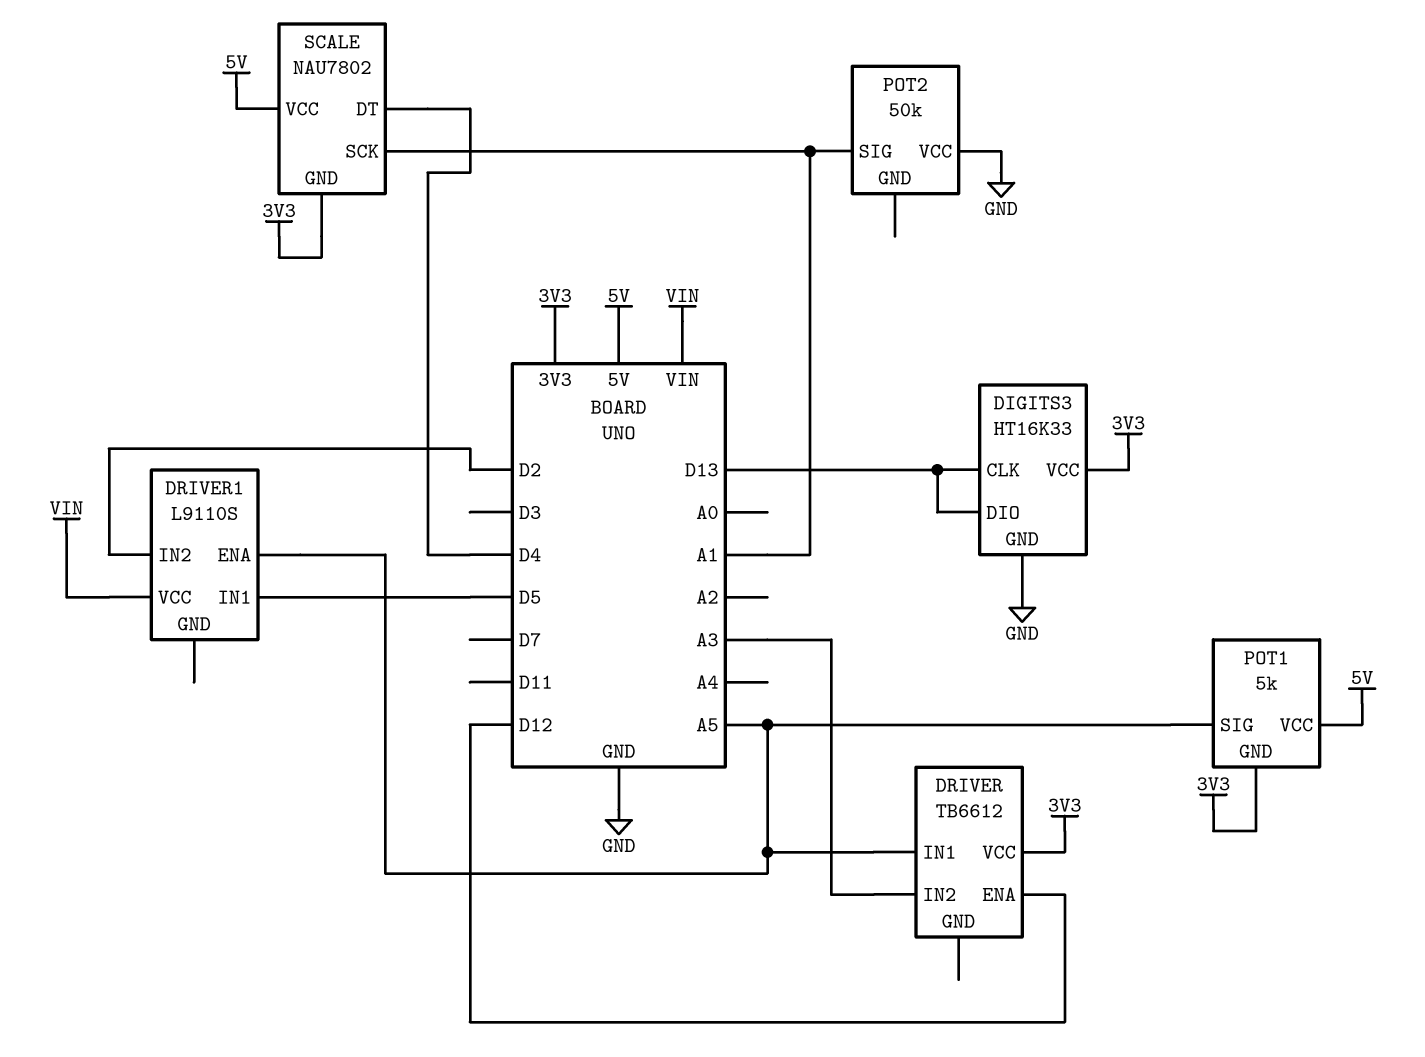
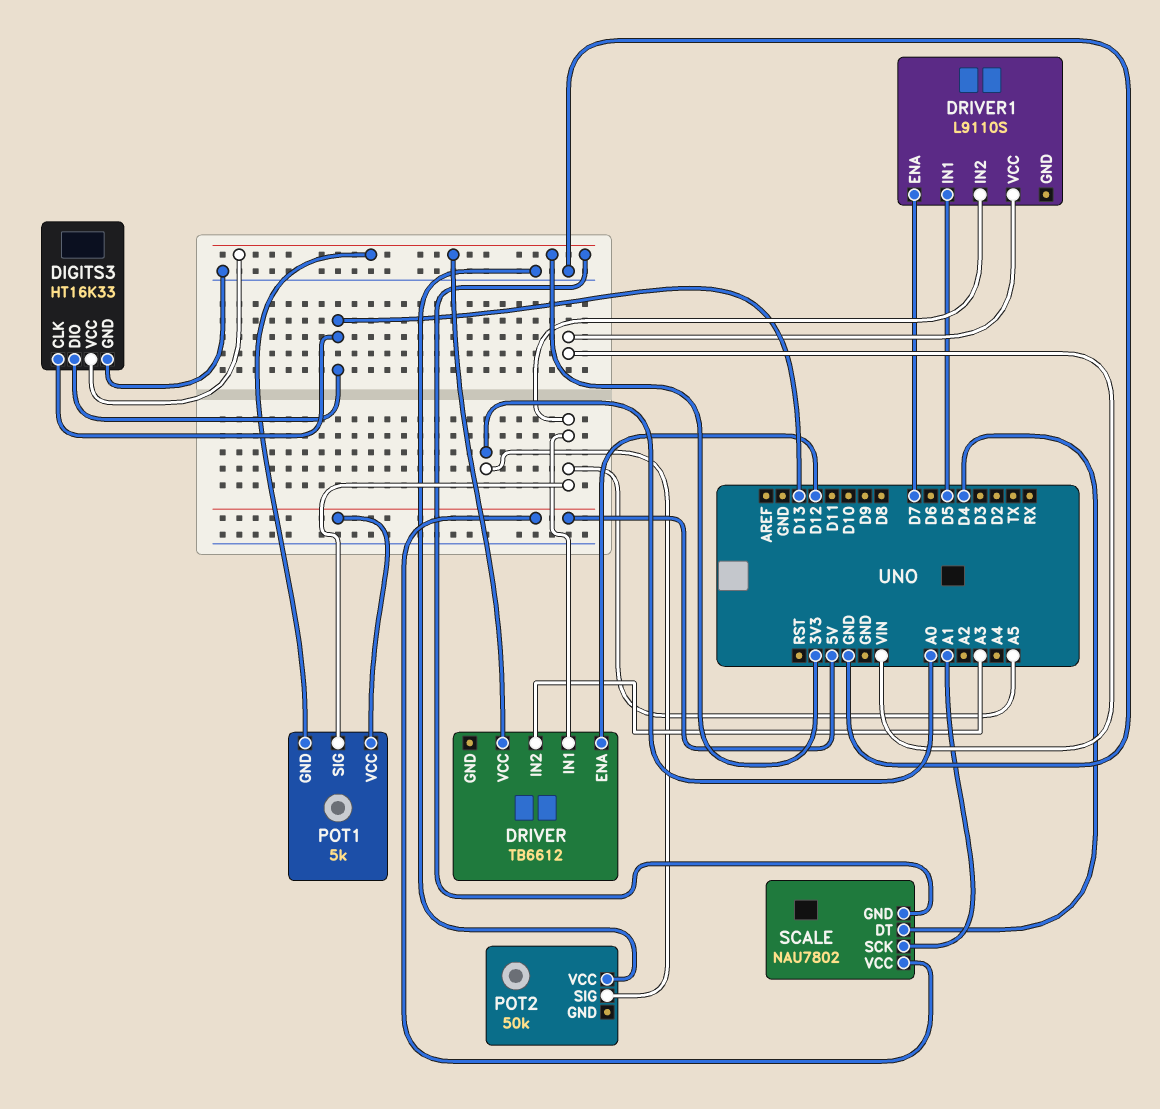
DRIVER1 pin ENA: A5 -> D7
DRIVER1 pin IN2: D2 -> A5
POT2 pin SIG: A1 -> A0

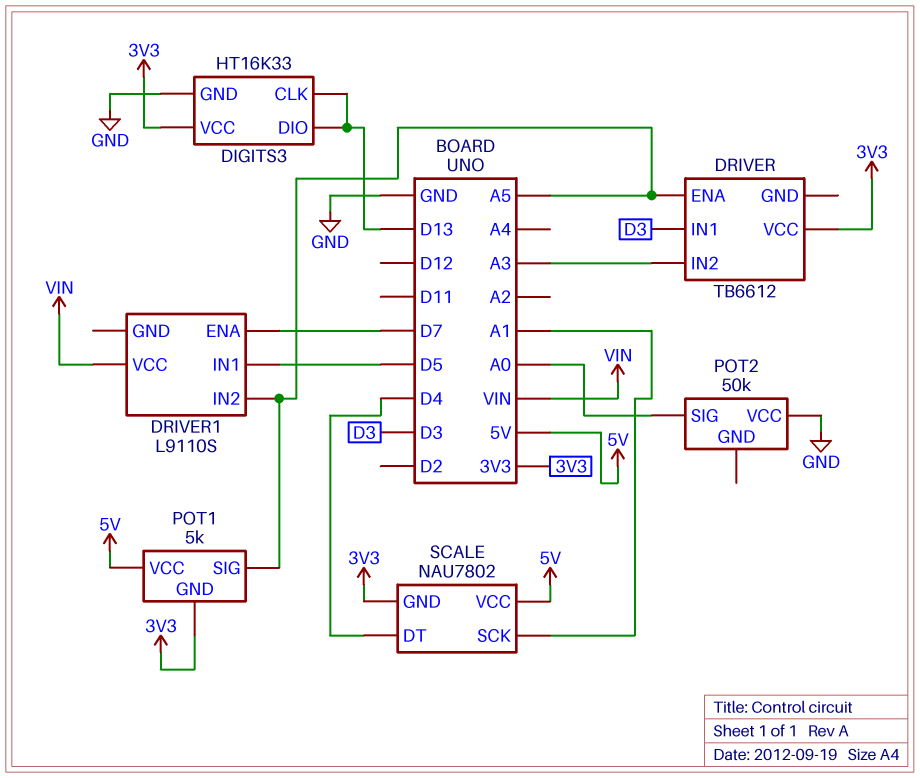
DRIVER pin ENA: D12 -> A5
DRIVER pin IN1: A5 -> D3

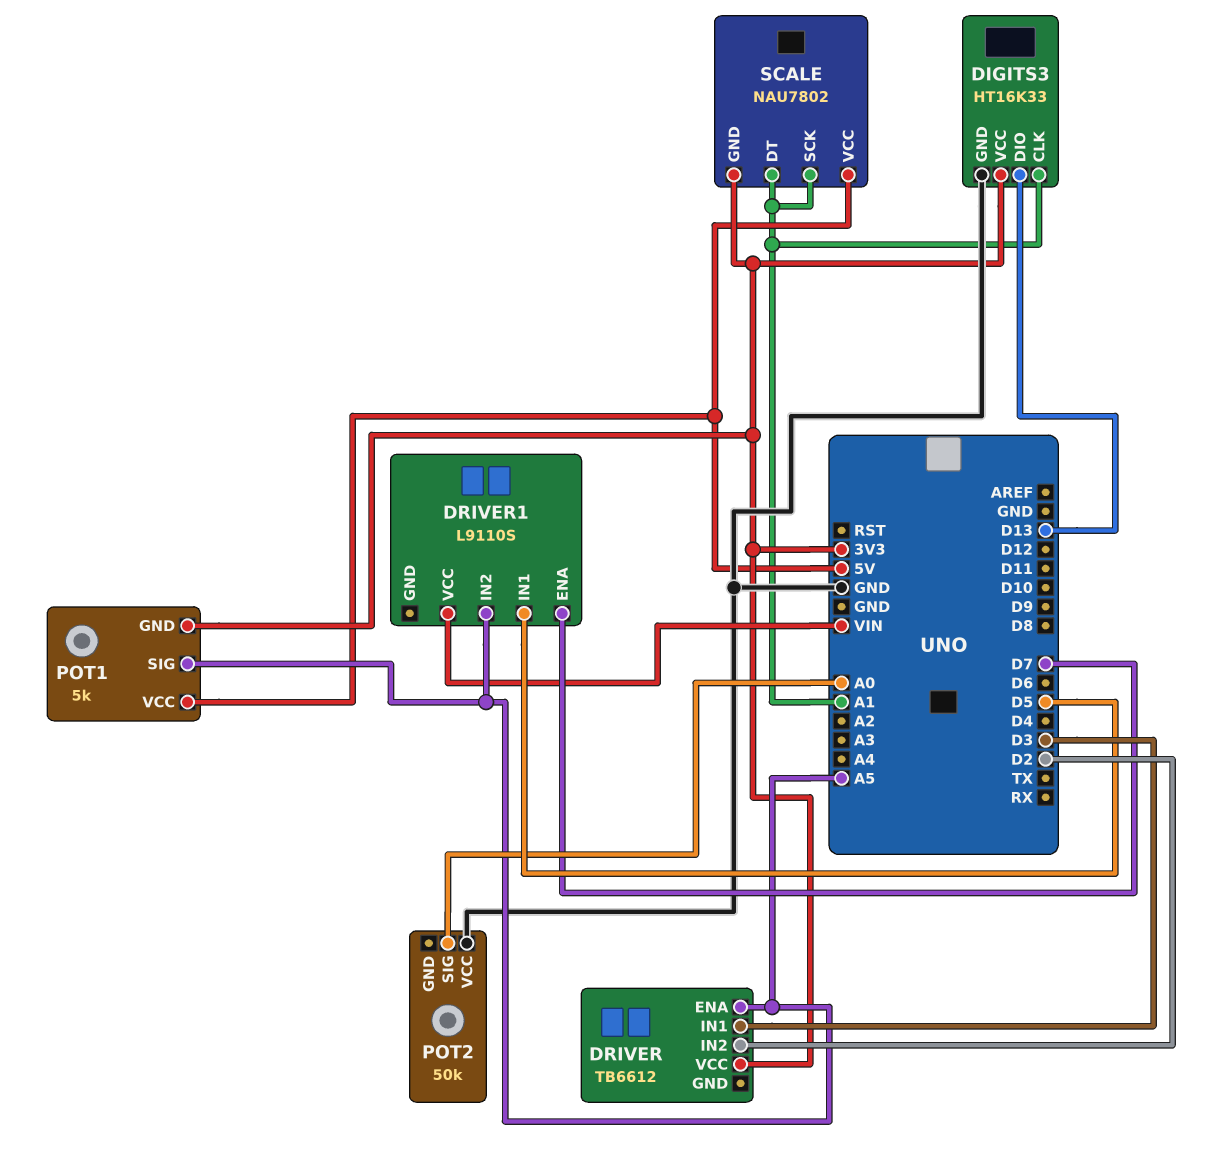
DIGITS3 pin CLK: D13 -> A1
DRIVER pin IN2: A3 -> D2
SCALE pin DT: D4 -> A1

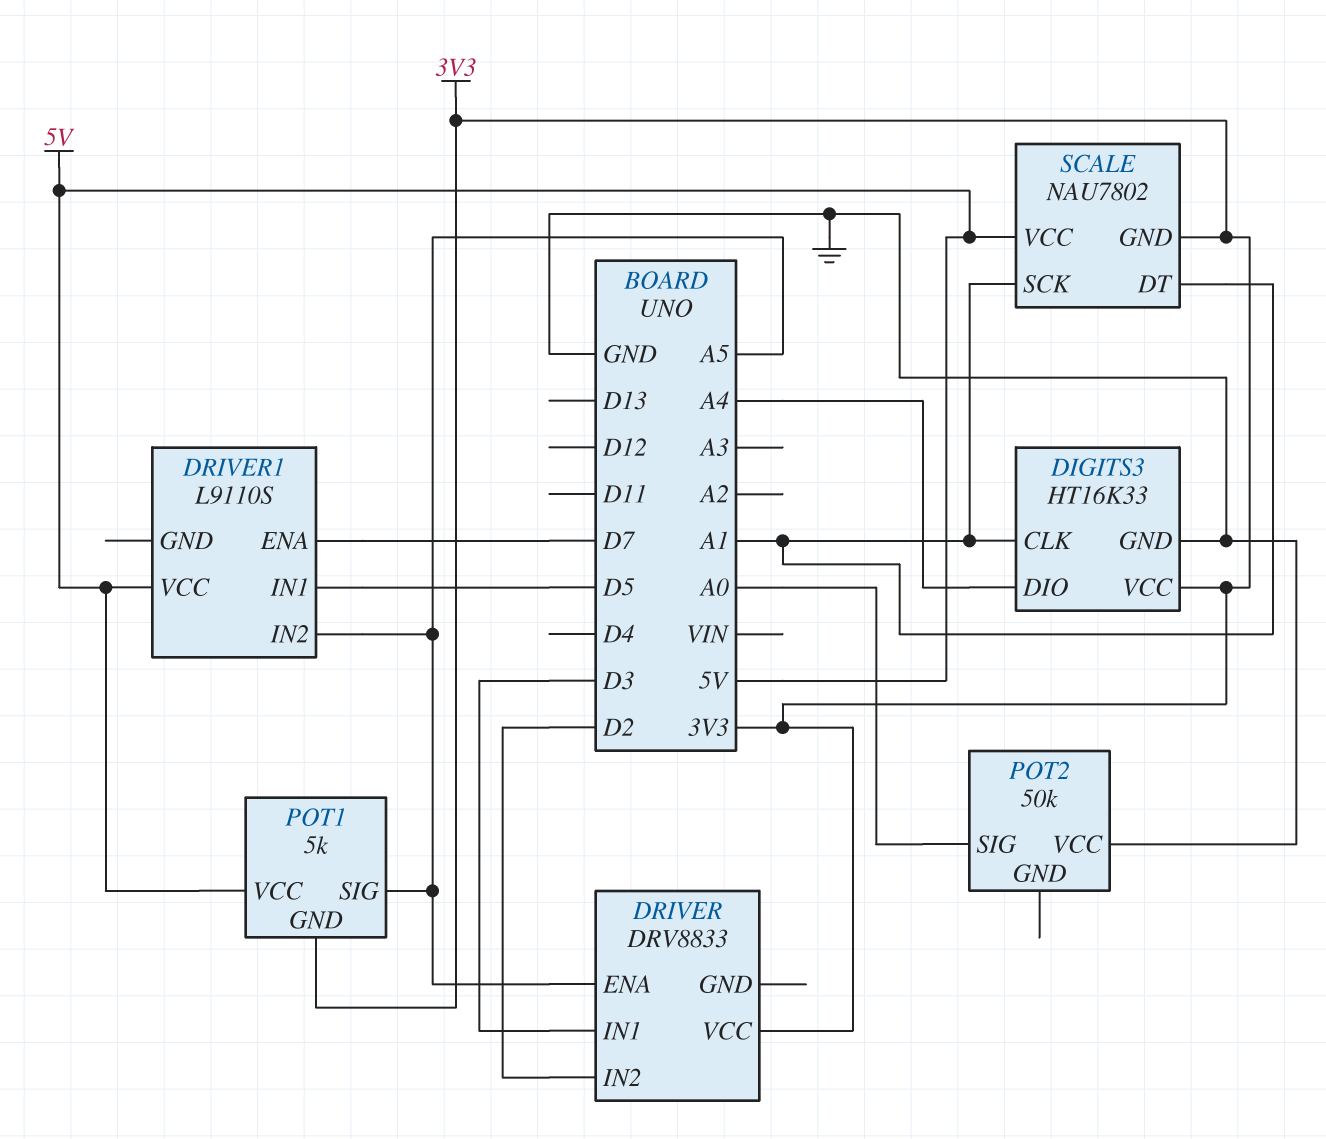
DIGITS3 pin DIO: D13 -> A4
DRIVER: TB6612 -> DRV8833
DRIVER1 pin VCC: VIN -> 5V

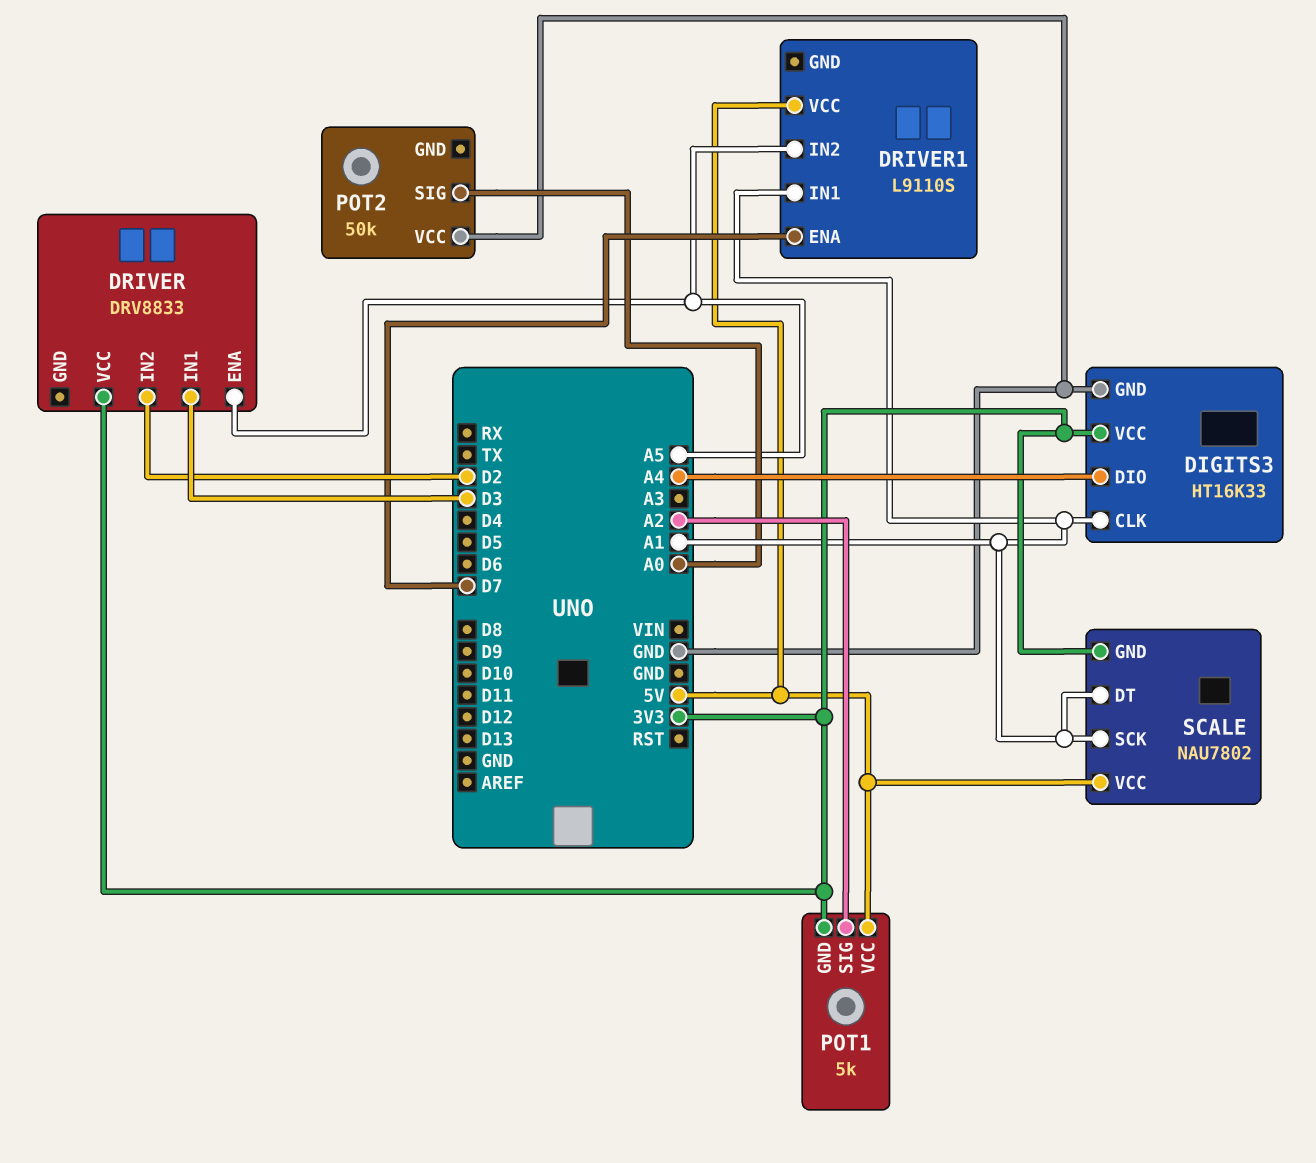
DRIVER1 pin IN1: D5 -> A1
POT1 pin SIG: A5 -> A2

